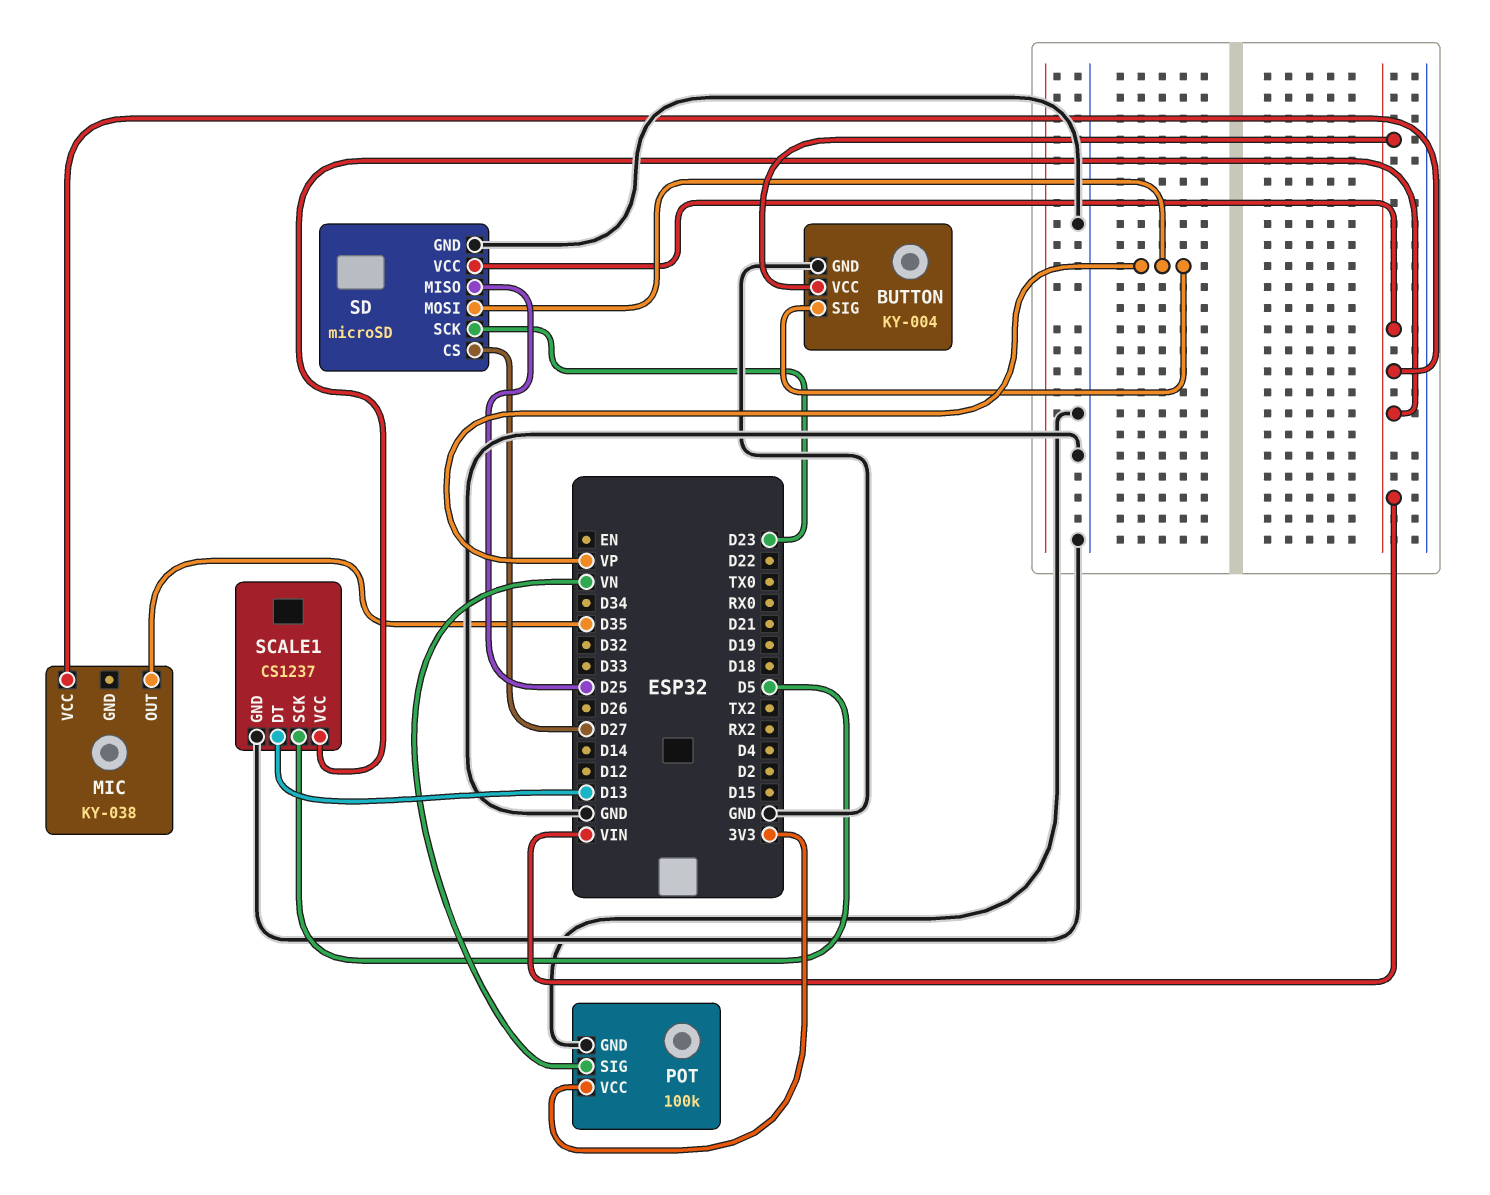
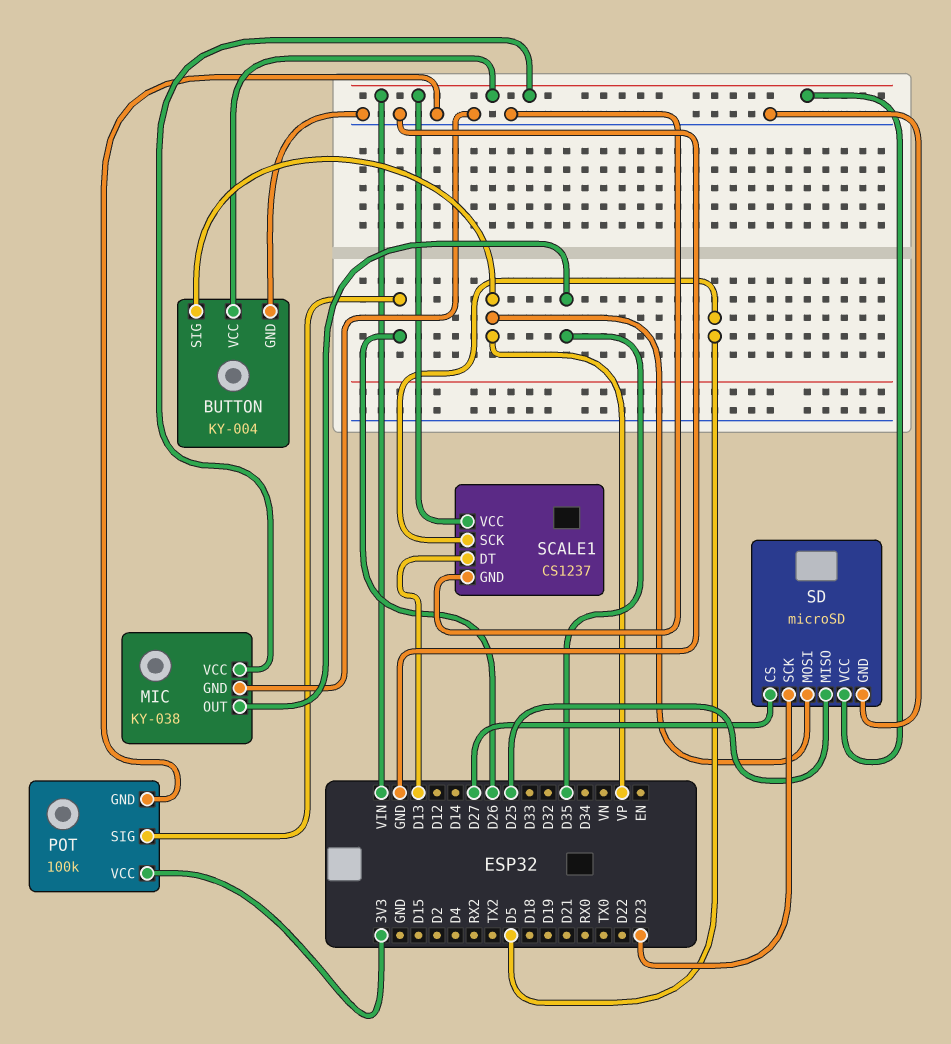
MIC pin GND: none -> GND
POT pin SIG: VN -> D26

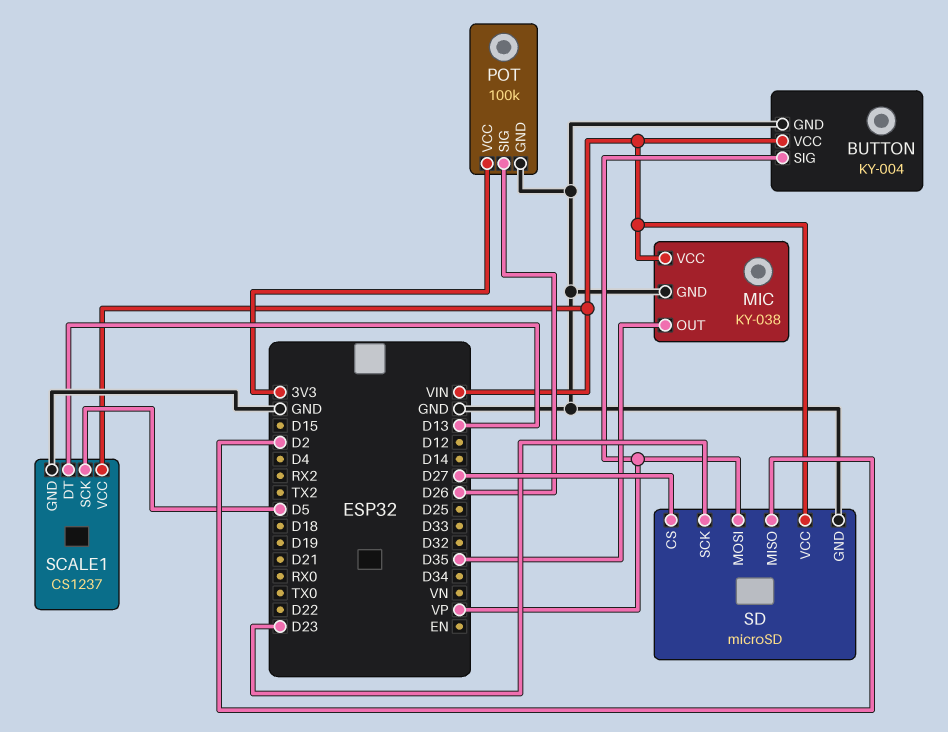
SD pin MISO: D25 -> D2

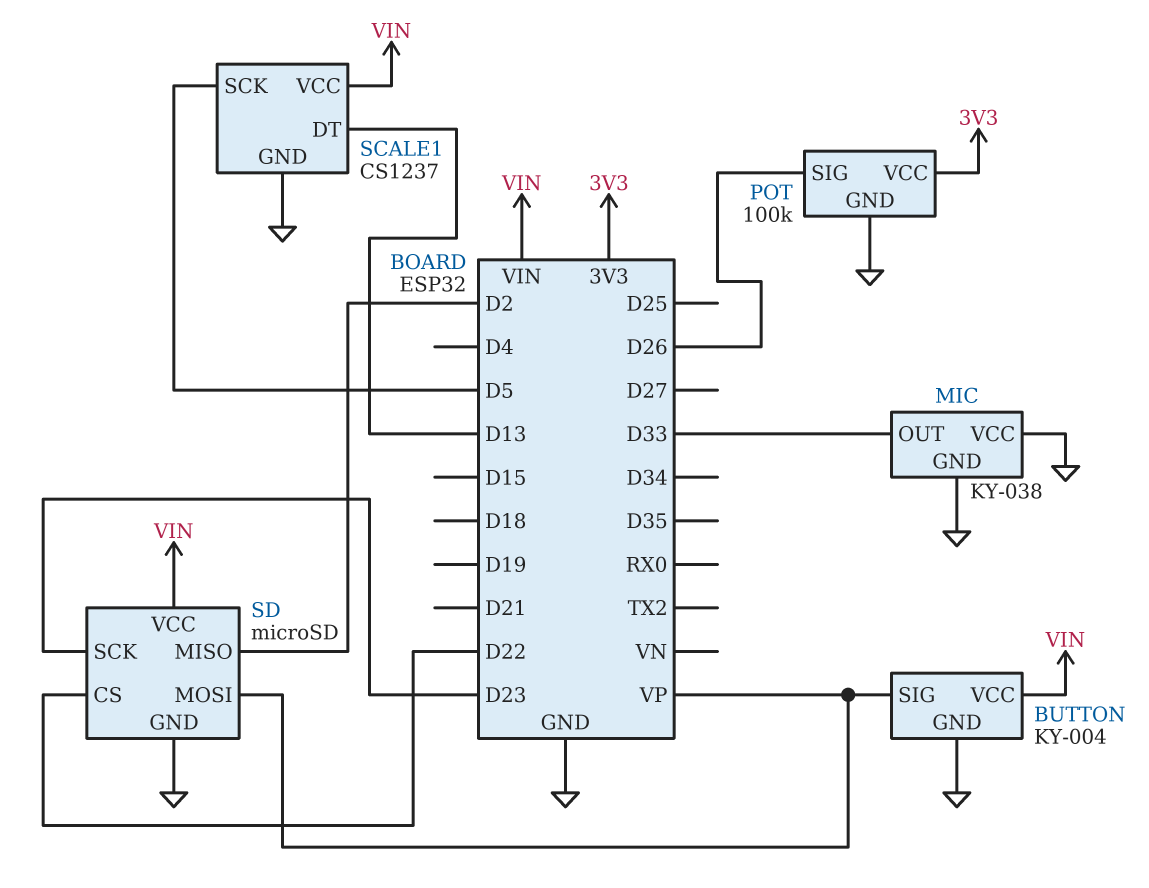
MIC pin OUT: D35 -> D33
MIC pin VCC: VIN -> GND
SD pin CS: D27 -> D22

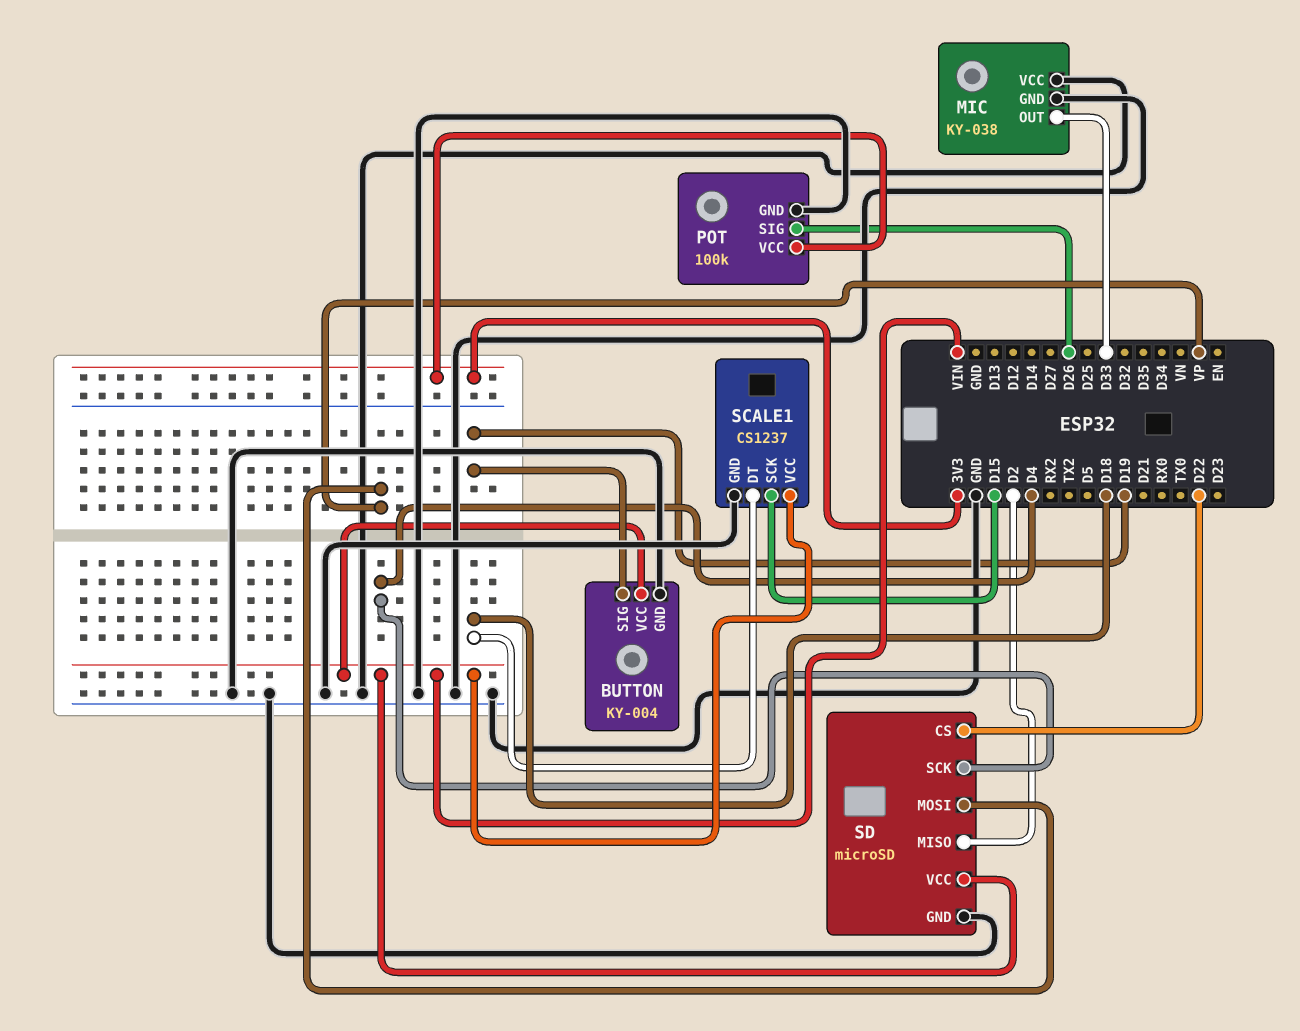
BUTTON pin SIG: VP -> D19
SCALE1 pin DT: D13 -> D18
SCALE1 pin SCK: D5 -> D15
SD pin SCK: D23 -> D4

